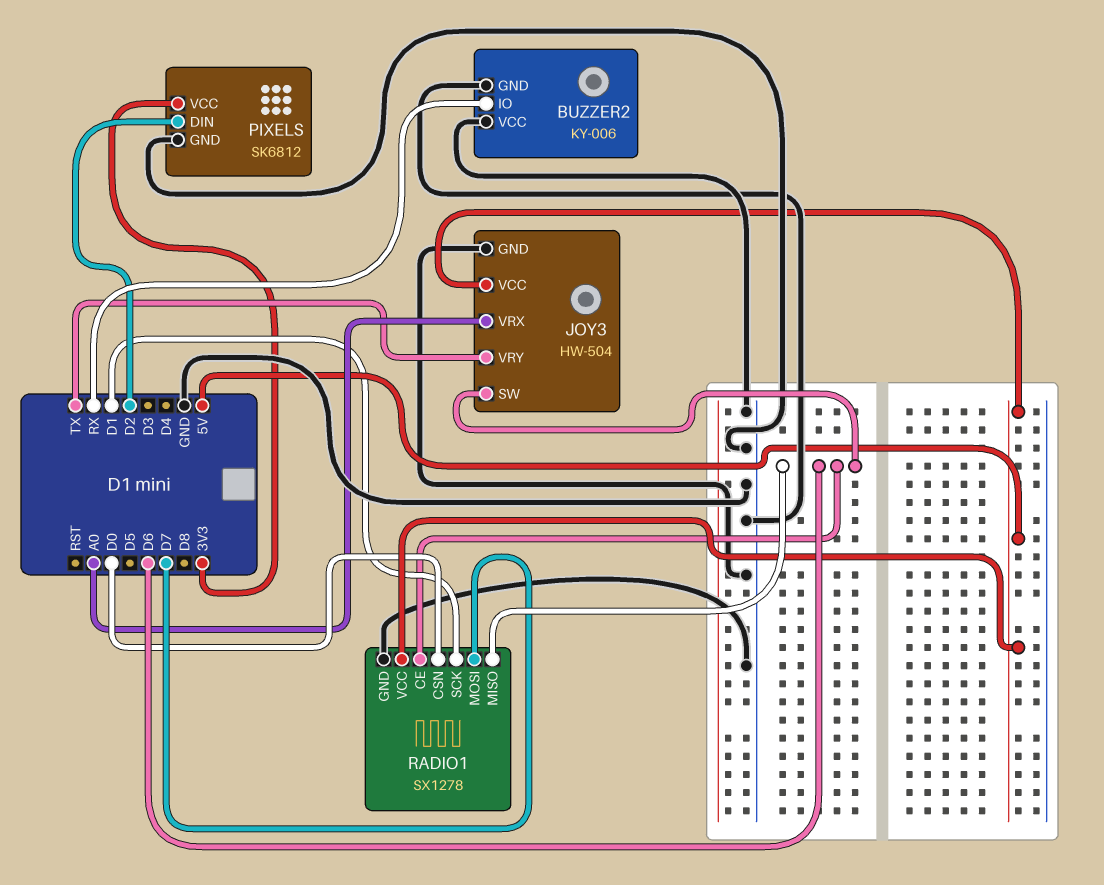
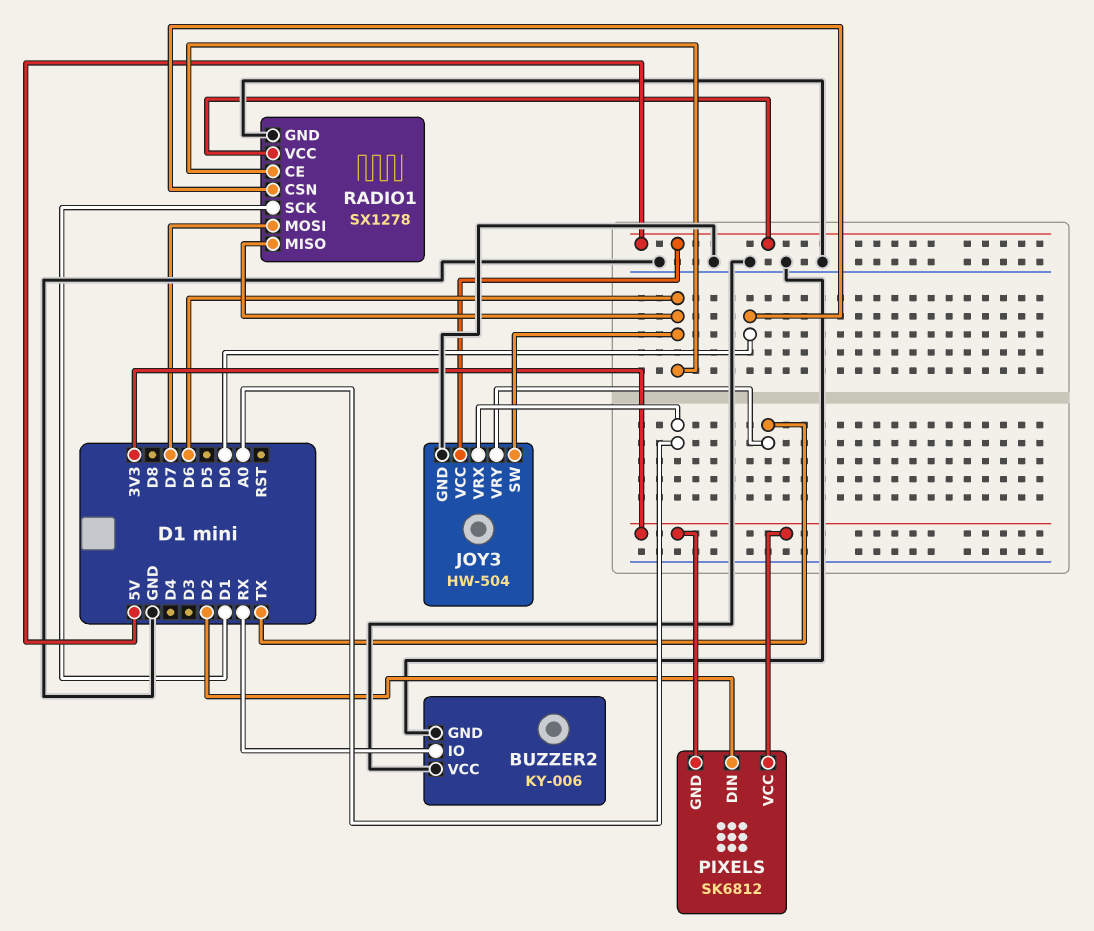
PIXELS pin GND: GND -> 3V3

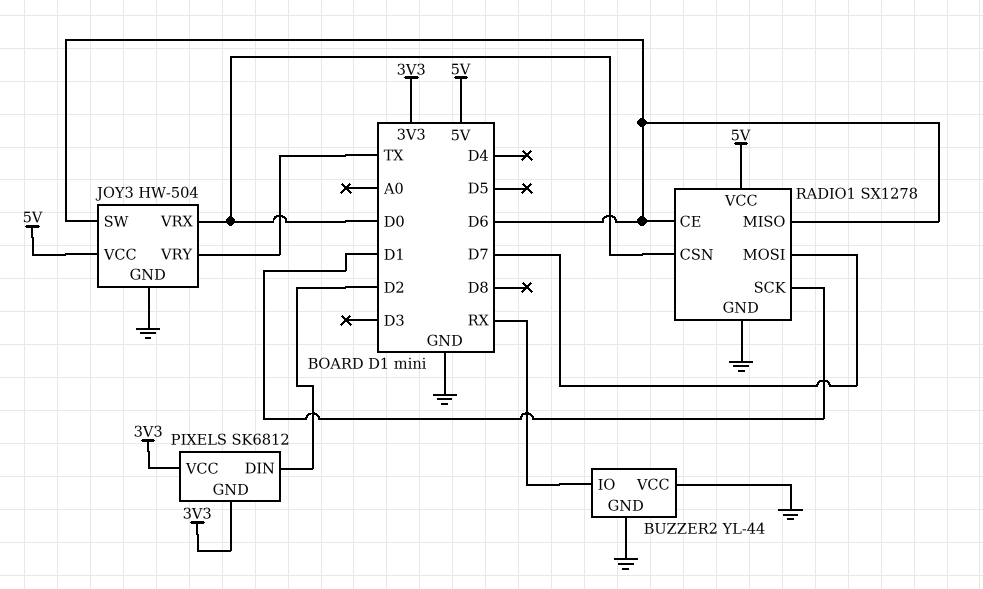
BUZZER2: KY-006 -> YL-44
JOY3 pin VRX: A0 -> D0

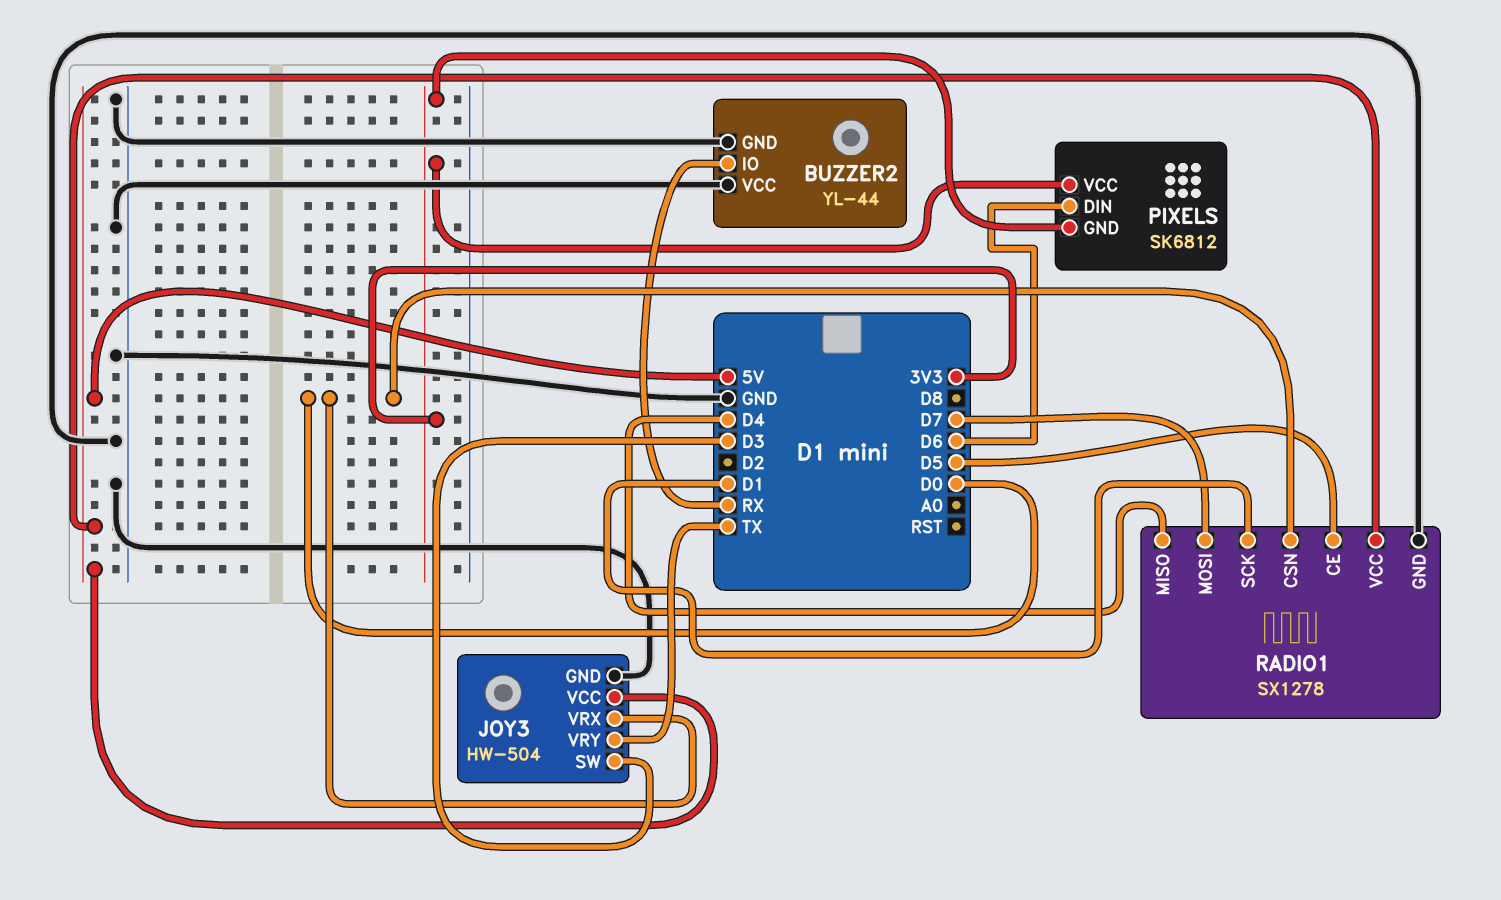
JOY3 pin SW: D6 -> D3
PIXELS pin DIN: D2 -> D6
RADIO1 pin CE: D6 -> D5
RADIO1 pin MISO: D6 -> D4

